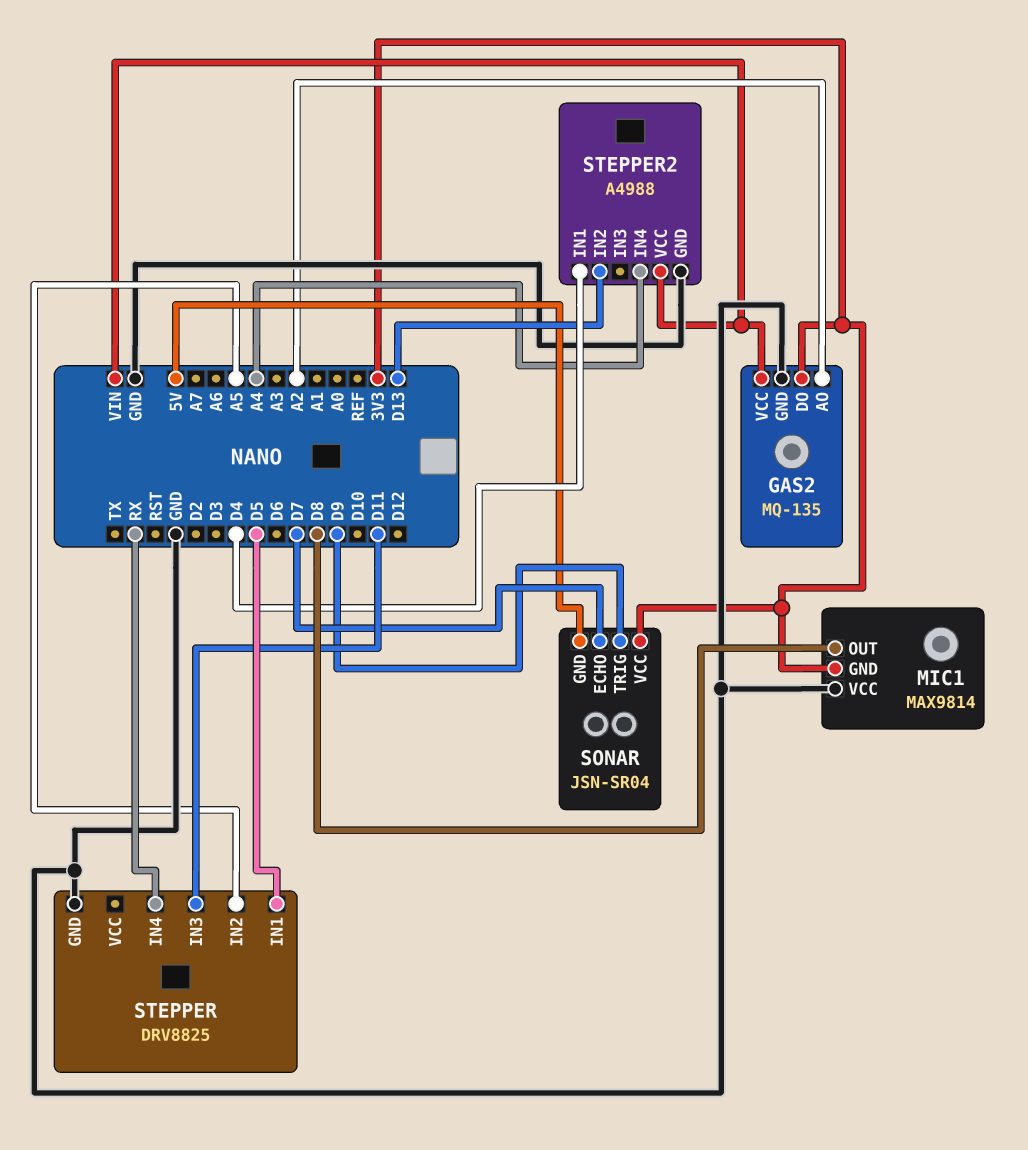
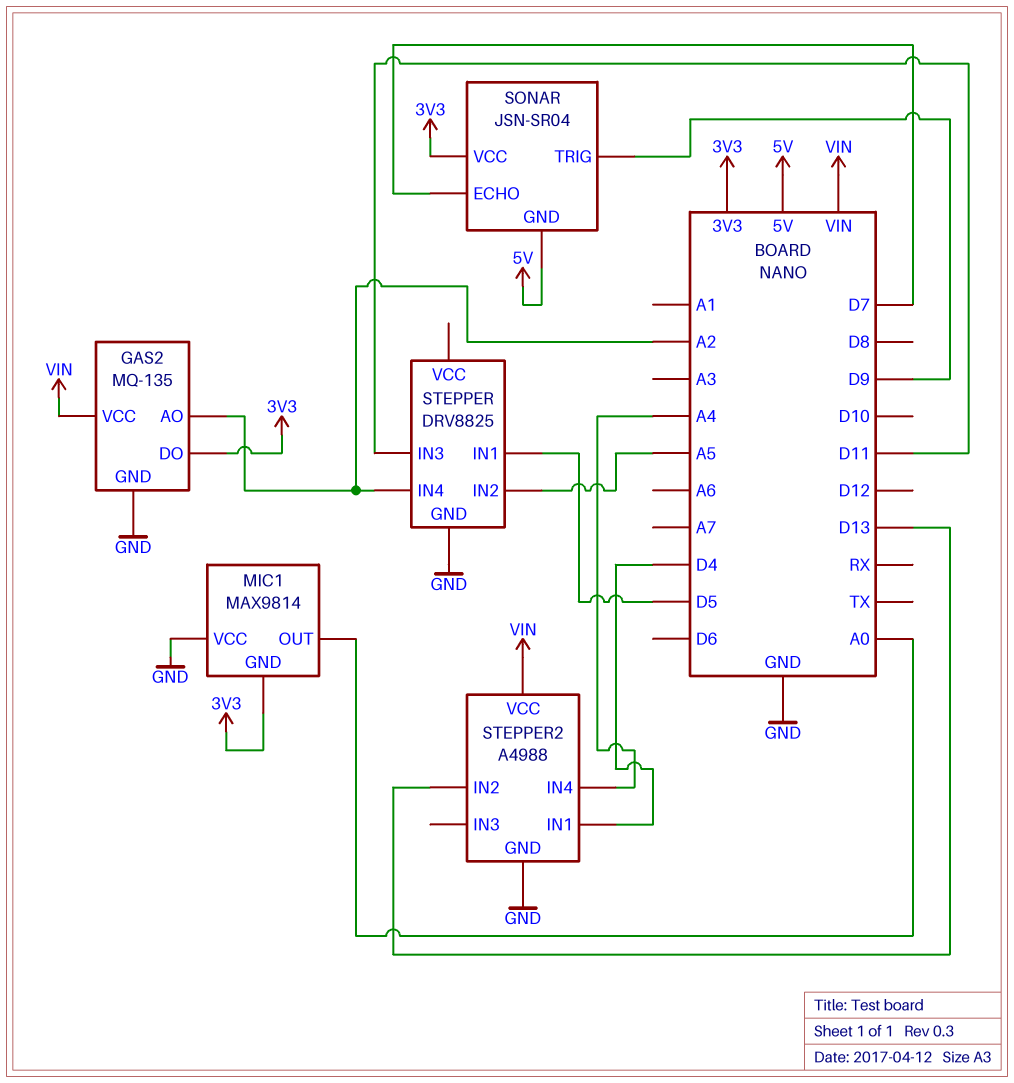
MIC1 pin OUT: D8 -> A0
STEPPER pin IN4: RX -> A2

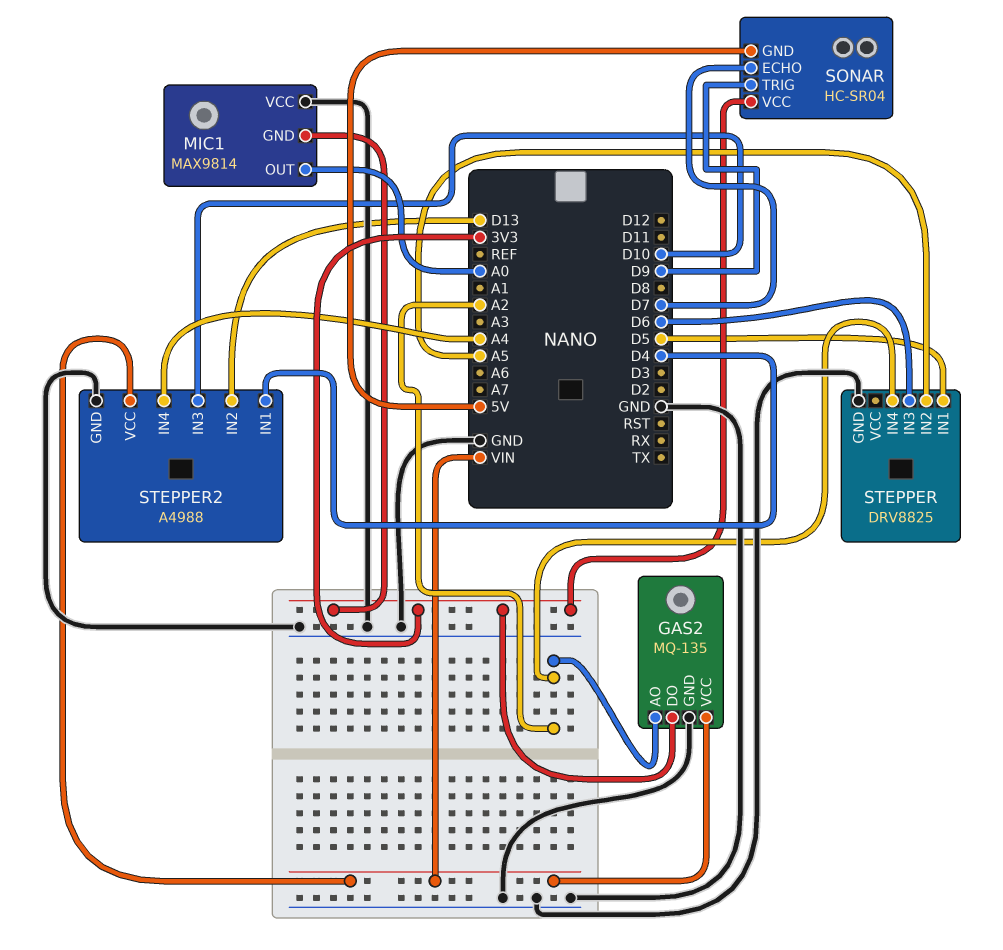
SONAR: JSN-SR04 -> HC-SR04
STEPPER pin IN3: D11 -> D6
STEPPER2 pin IN3: none -> D10

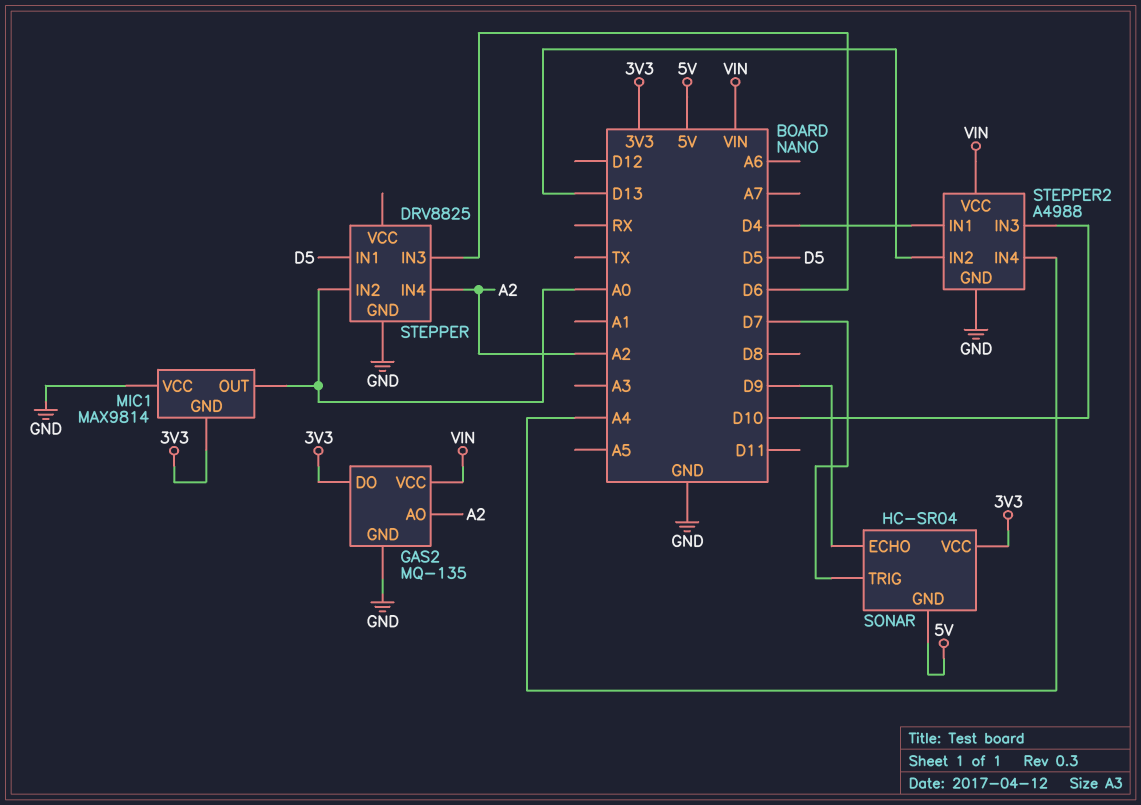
SONAR pin ECHO: D7 -> D9
SONAR pin TRIG: D9 -> D7
STEPPER pin IN2: A5 -> A0

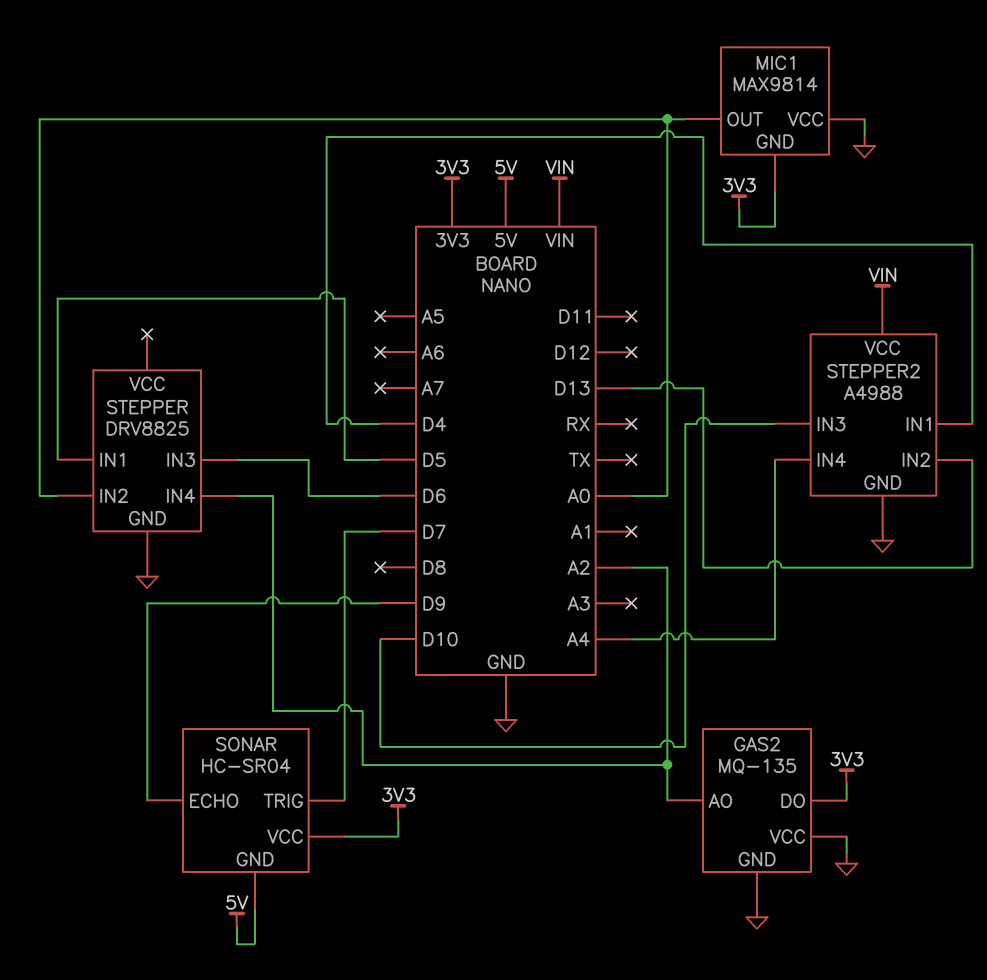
GAS2 pin VCC: VIN -> GND

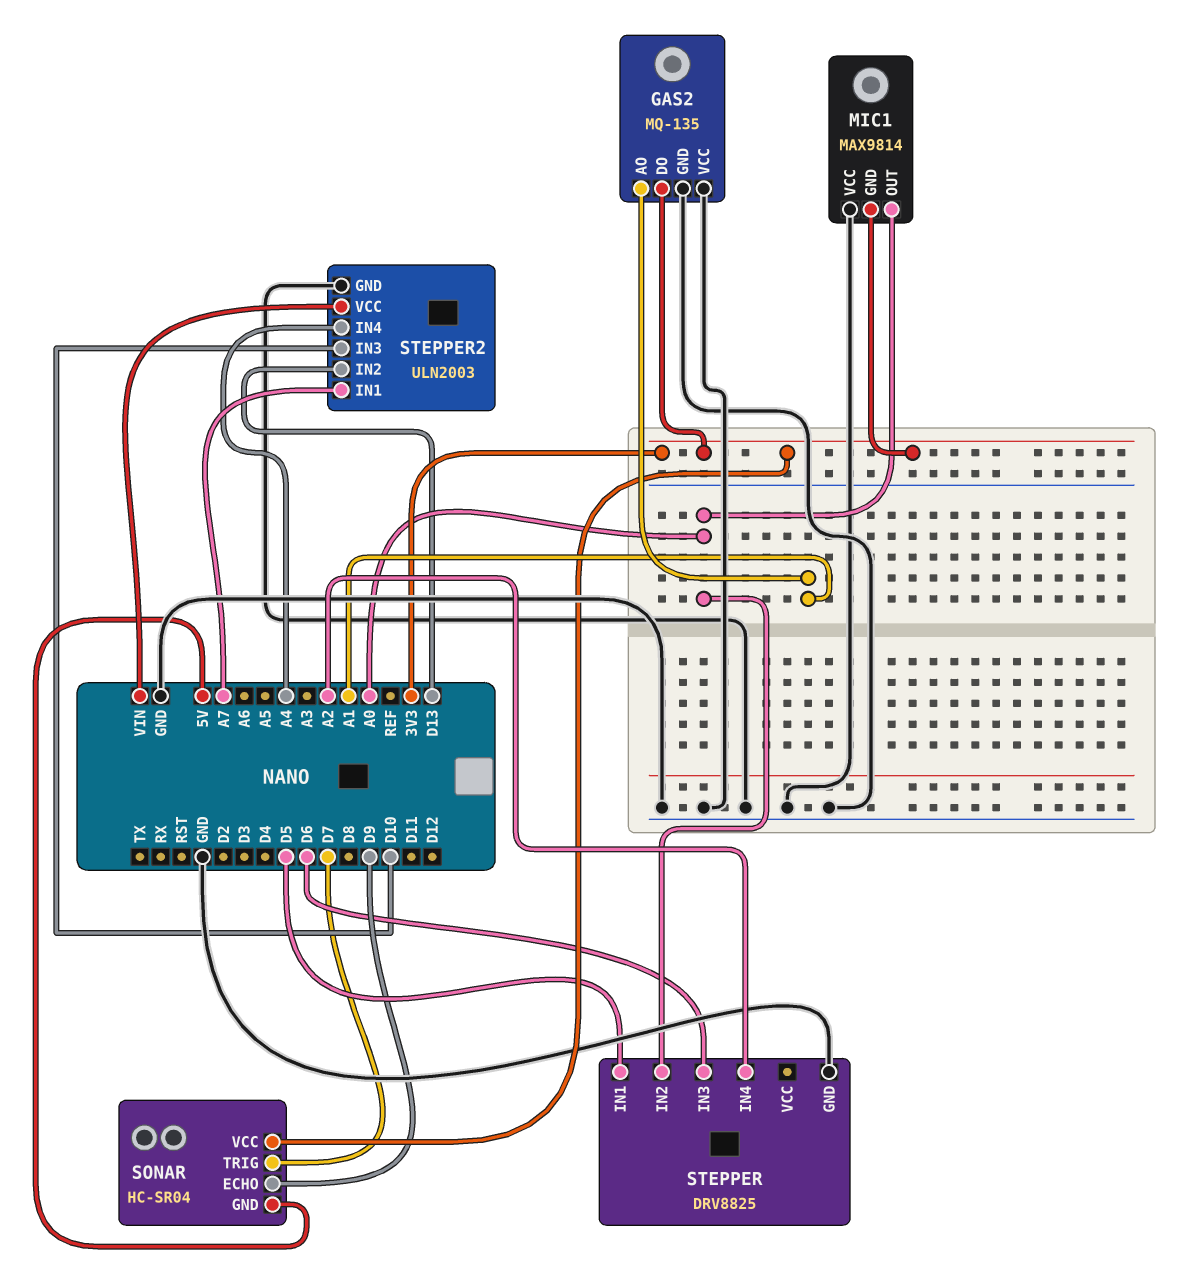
GAS2 pin AO: A2 -> A1
STEPPER2: A4988 -> ULN2003
STEPPER2 pin IN1: D4 -> A7

